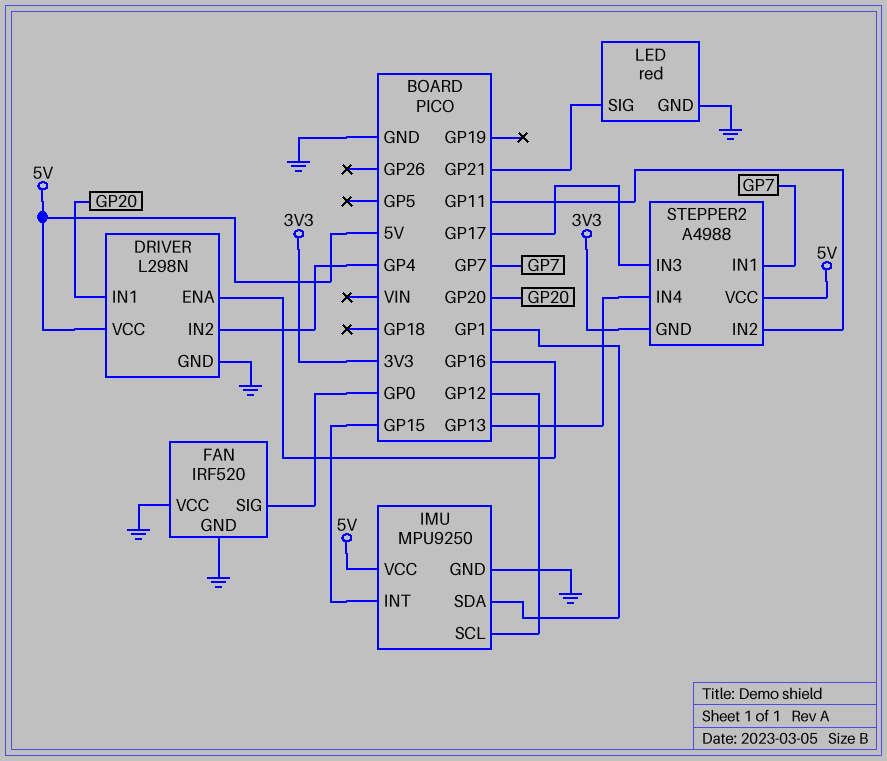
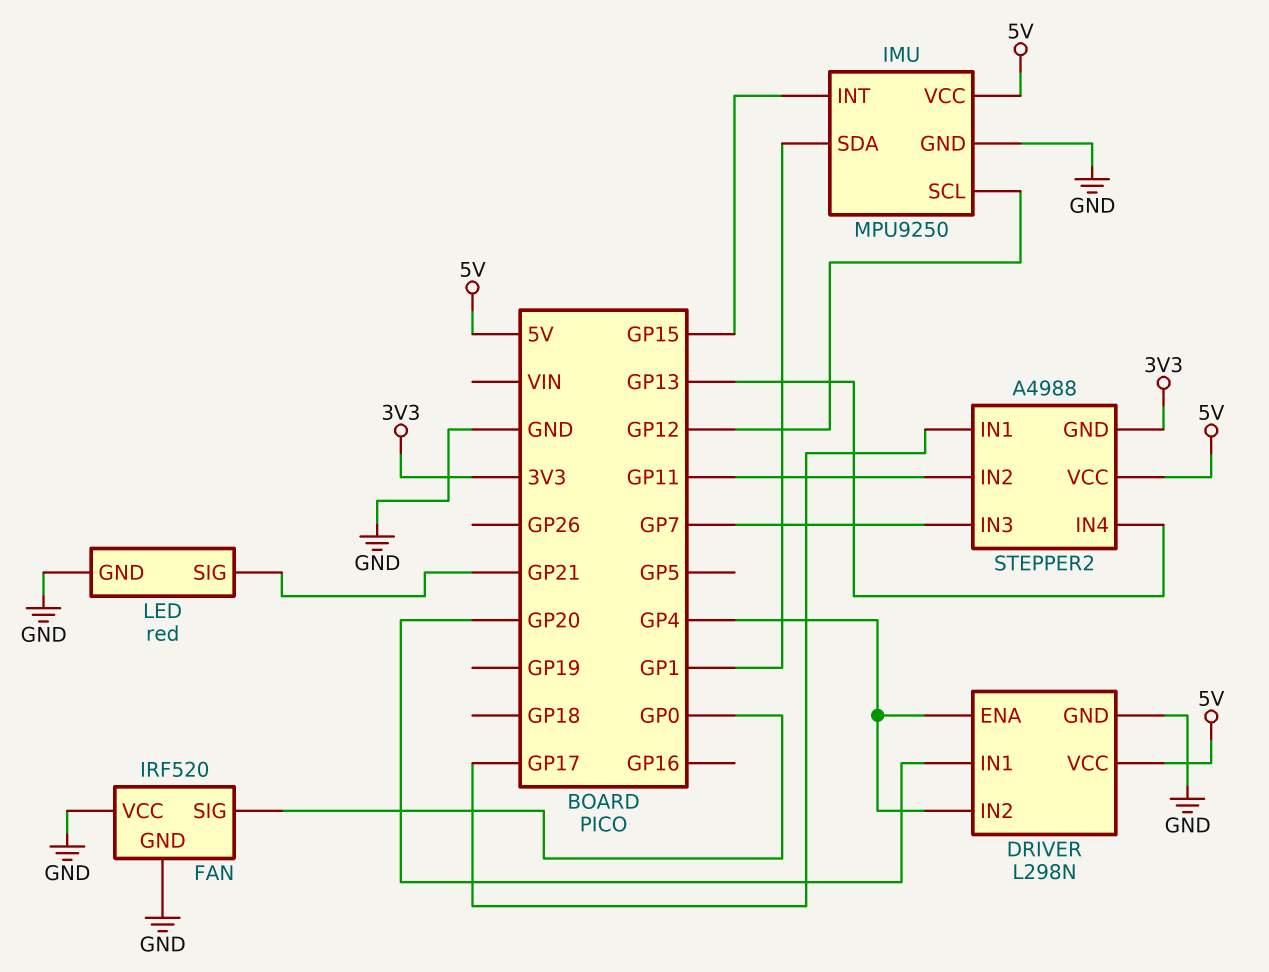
DRIVER pin ENA: GP16 -> GP4
STEPPER2 pin IN1: GP7 -> GP17
STEPPER2 pin IN3: GP17 -> GP7

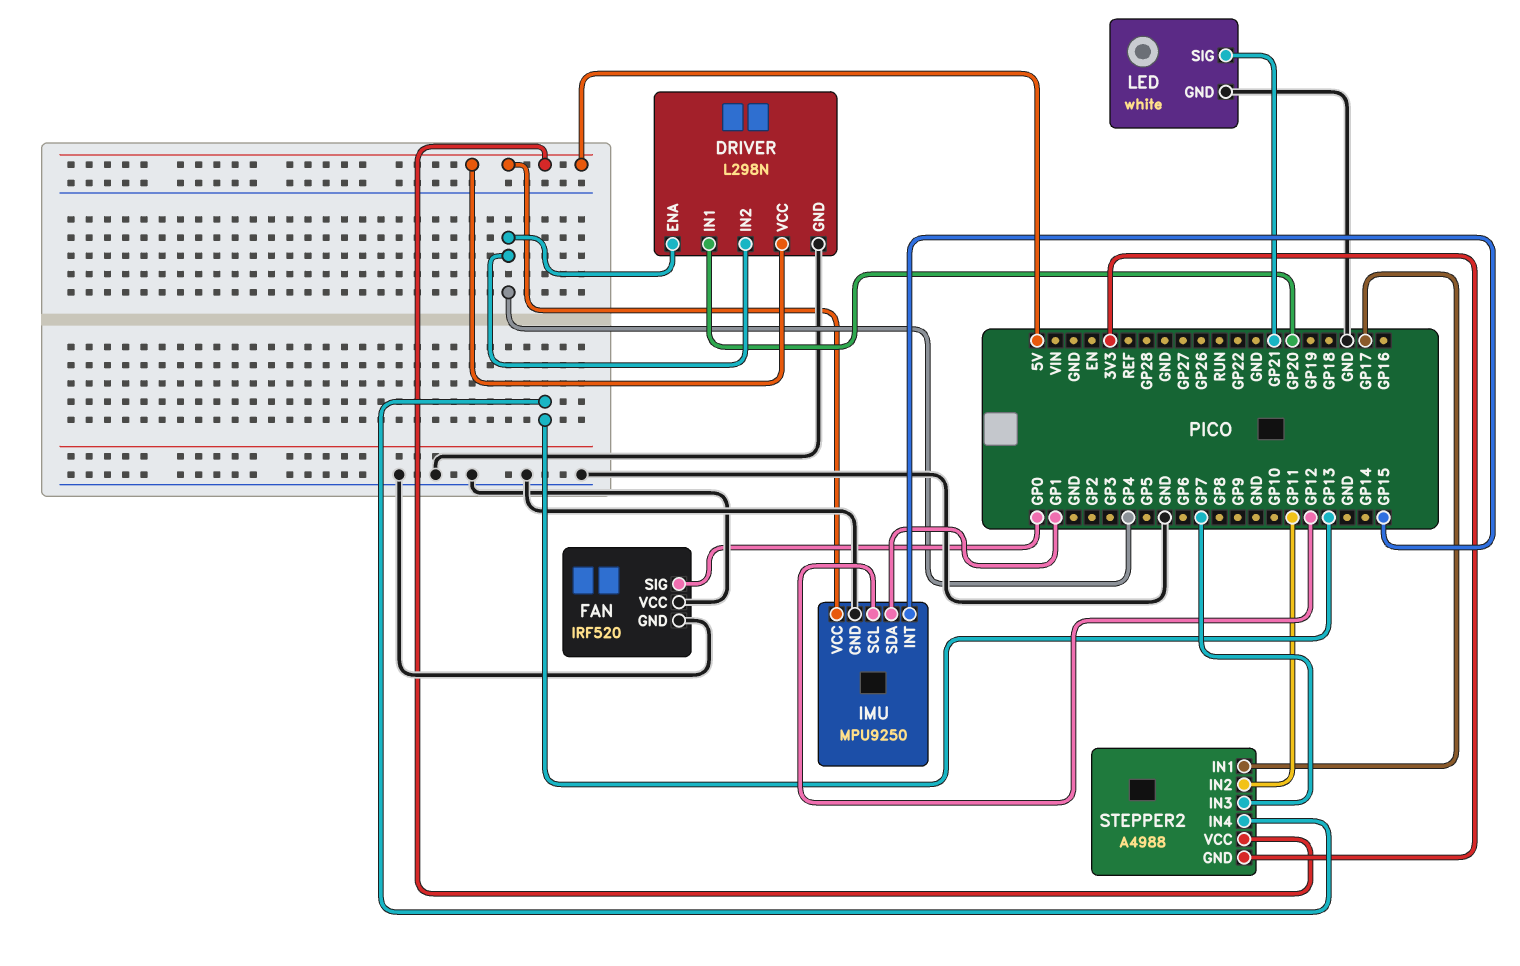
LED: red -> white

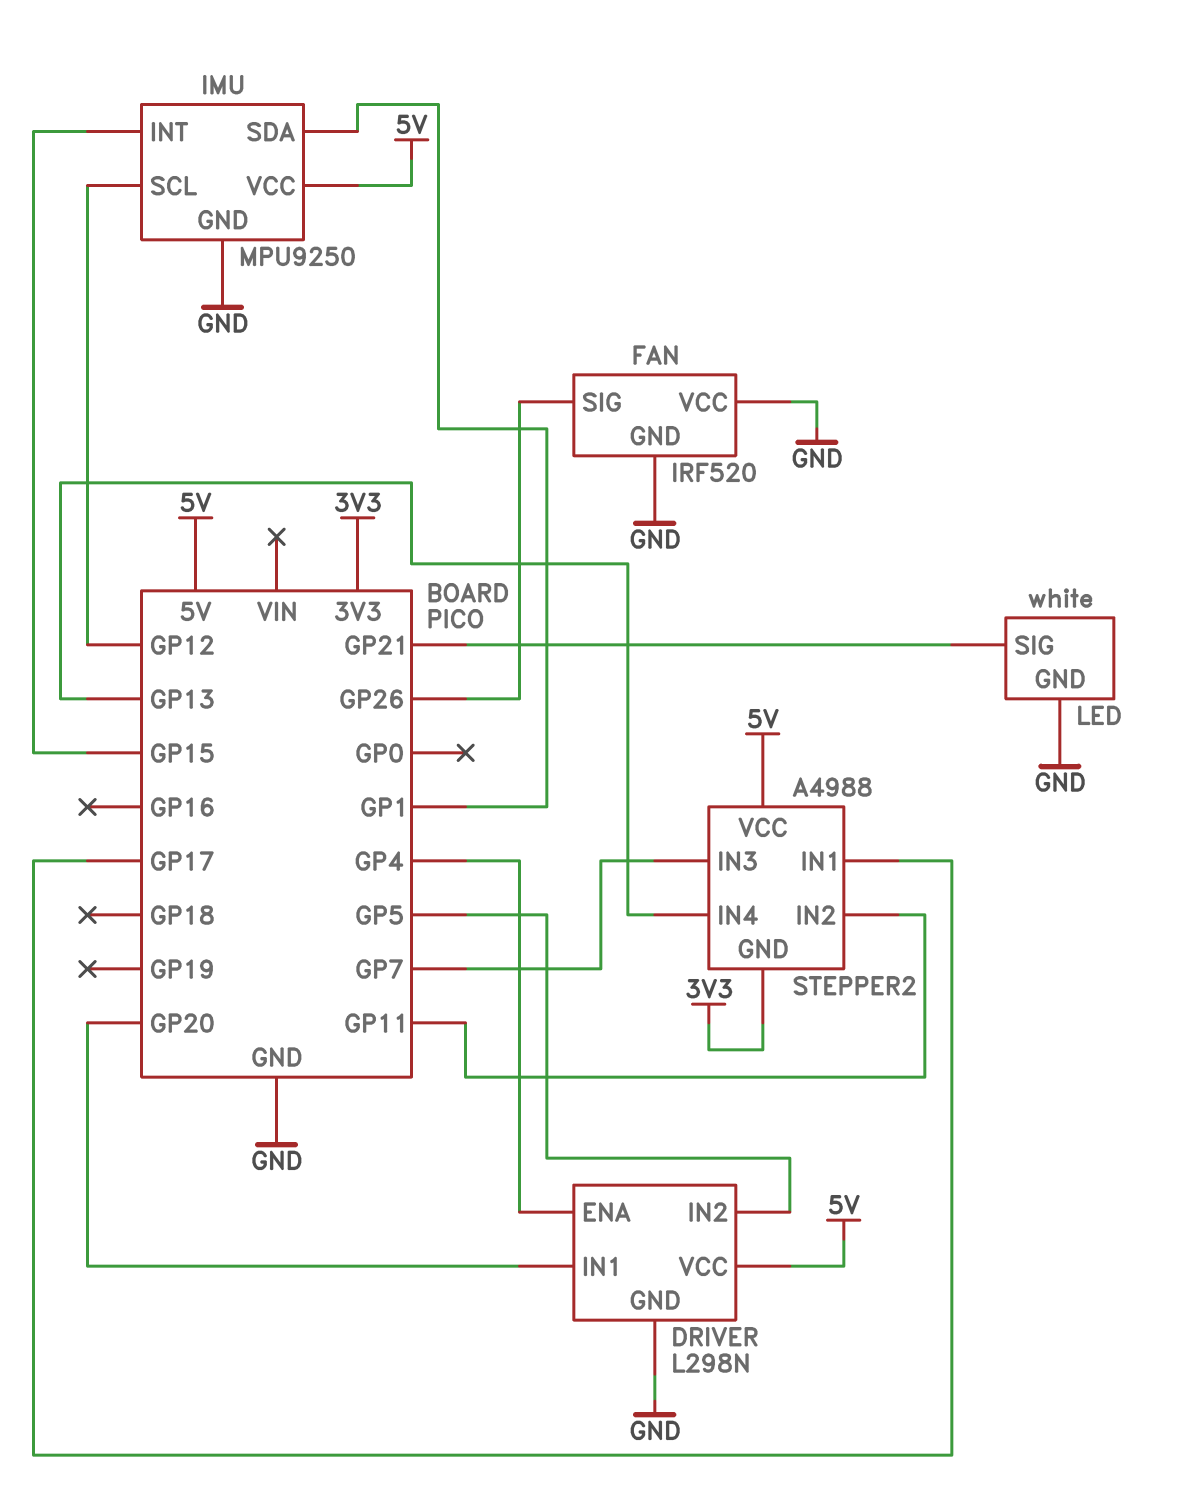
DRIVER pin IN2: GP4 -> GP5
FAN pin SIG: GP0 -> GP26

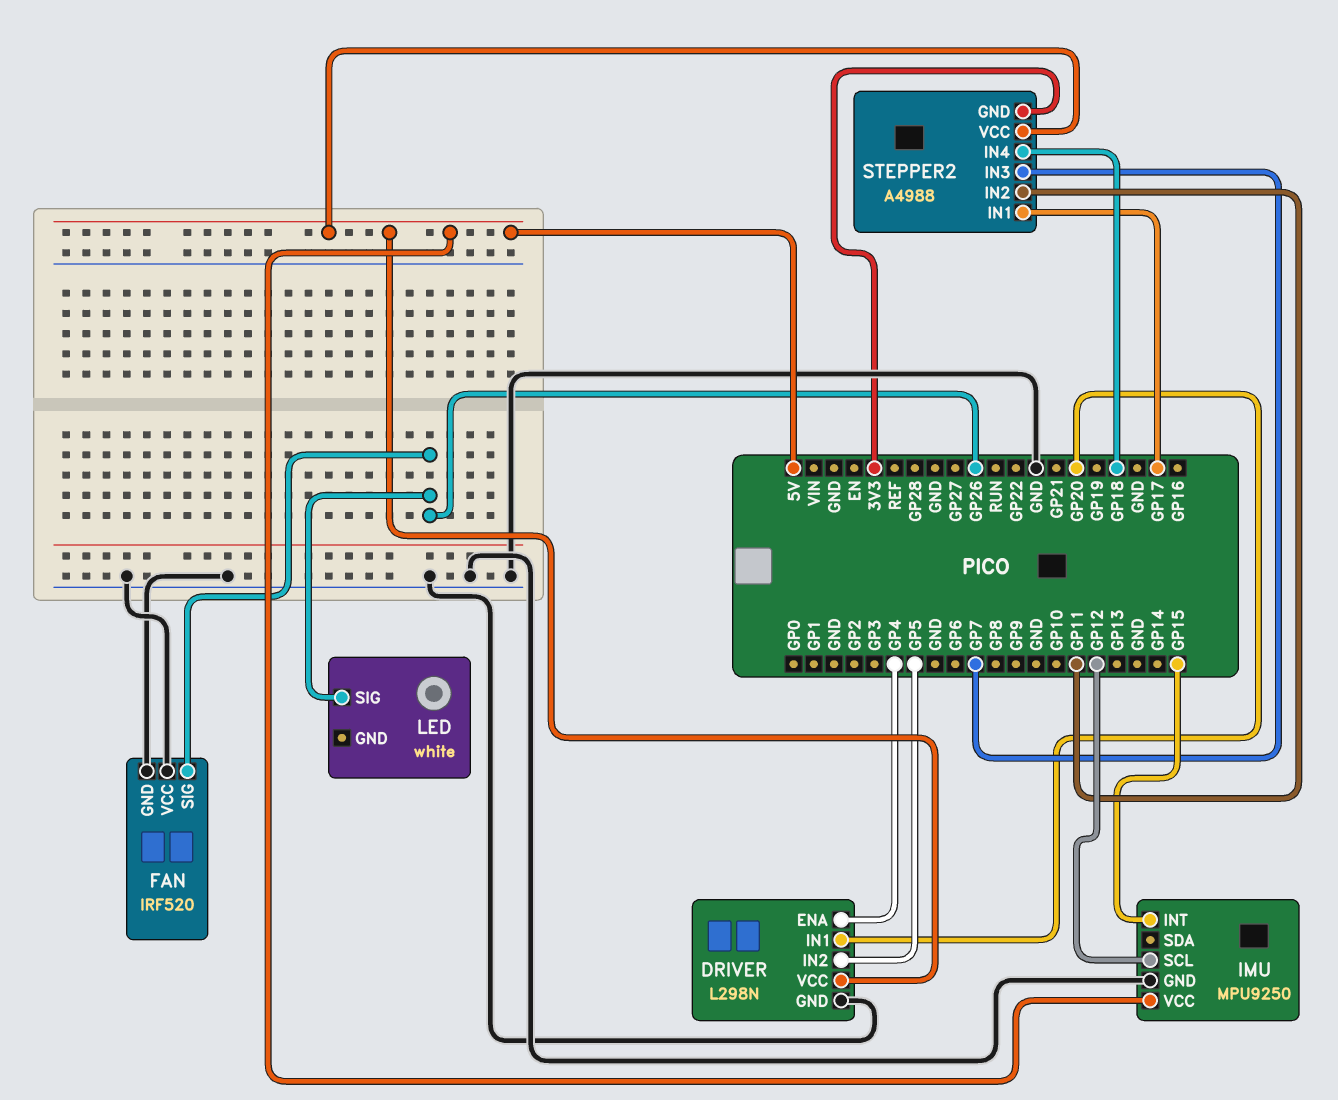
IMU pin SDA: GP1 -> none
LED pin GND: GND -> none
LED pin SIG: GP21 -> GP26
STEPPER2 pin IN4: GP13 -> GP18

